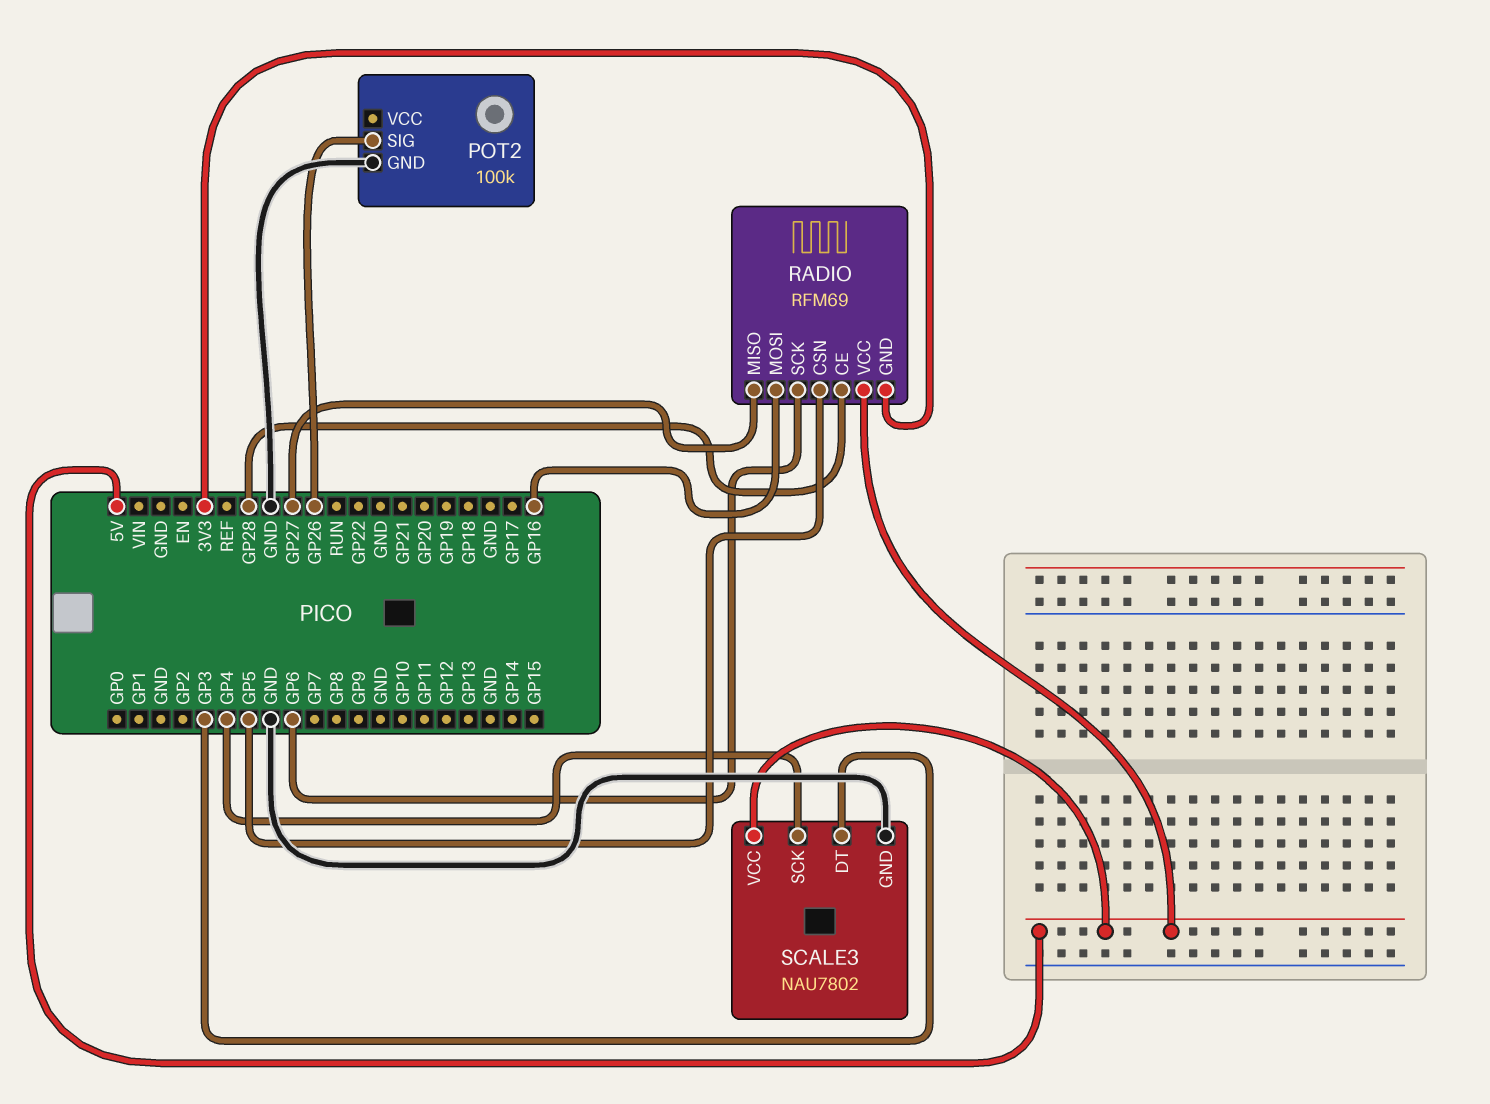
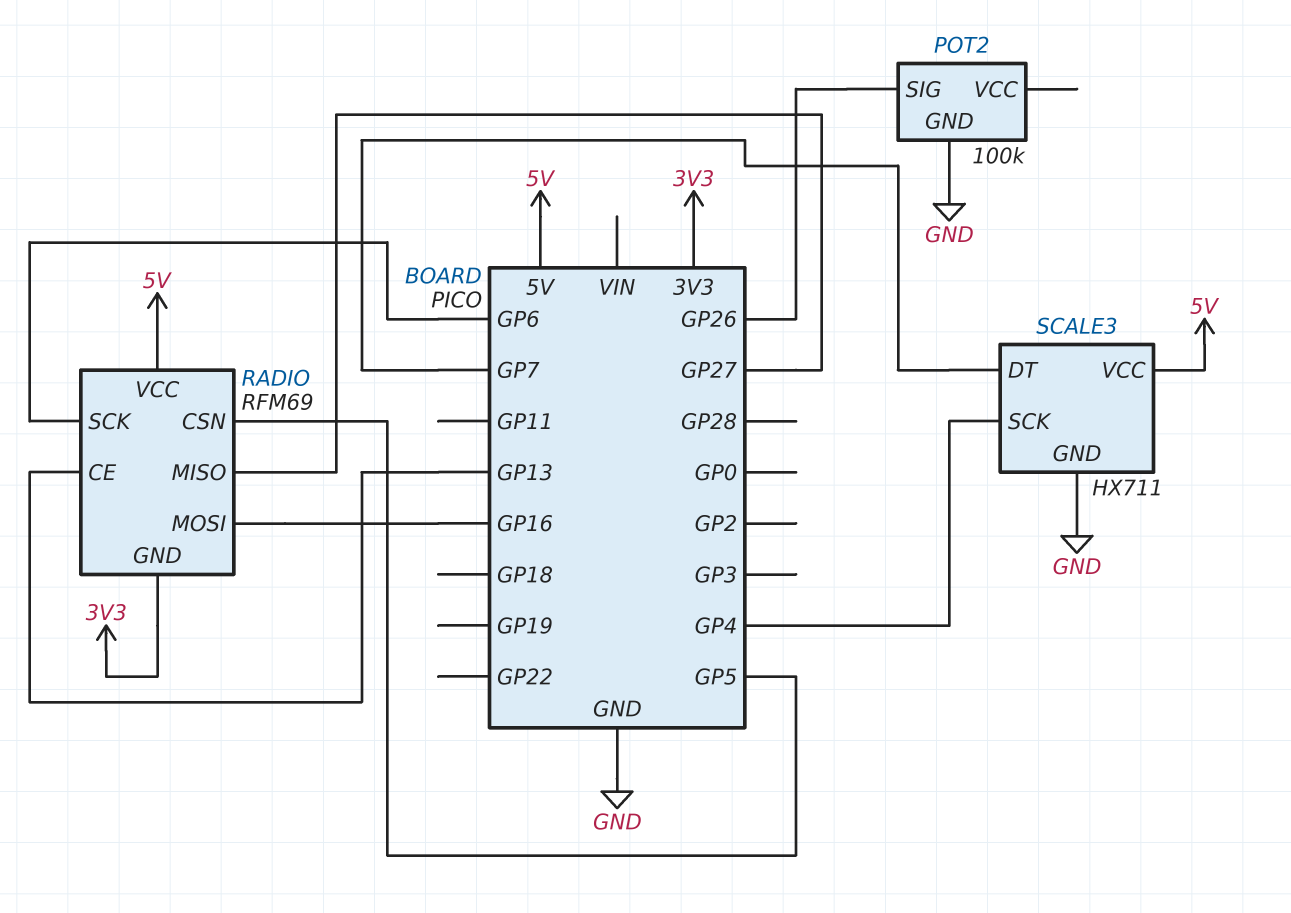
RADIO pin CE: GP28 -> GP13
SCALE3: NAU7802 -> HX711
SCALE3 pin DT: GP3 -> GP7

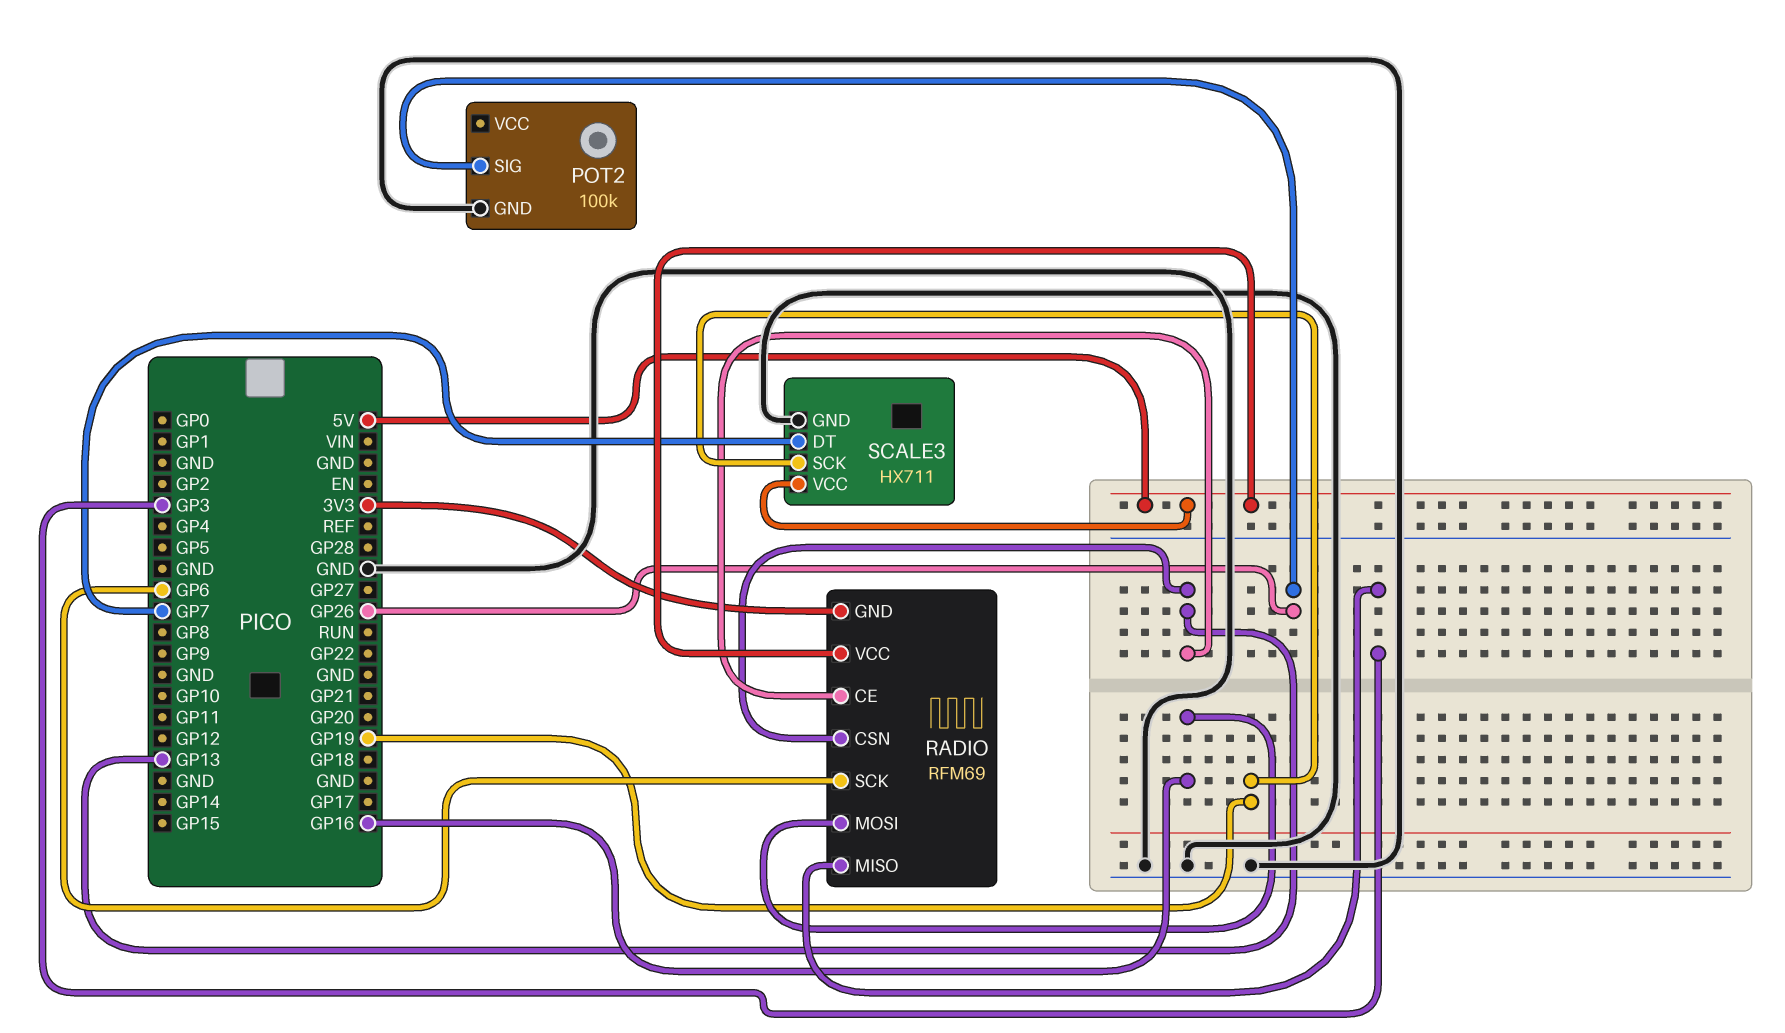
RADIO pin CSN: GP5 -> GP13
RADIO pin MISO: GP27 -> GP3
SCALE3 pin SCK: GP4 -> GP19

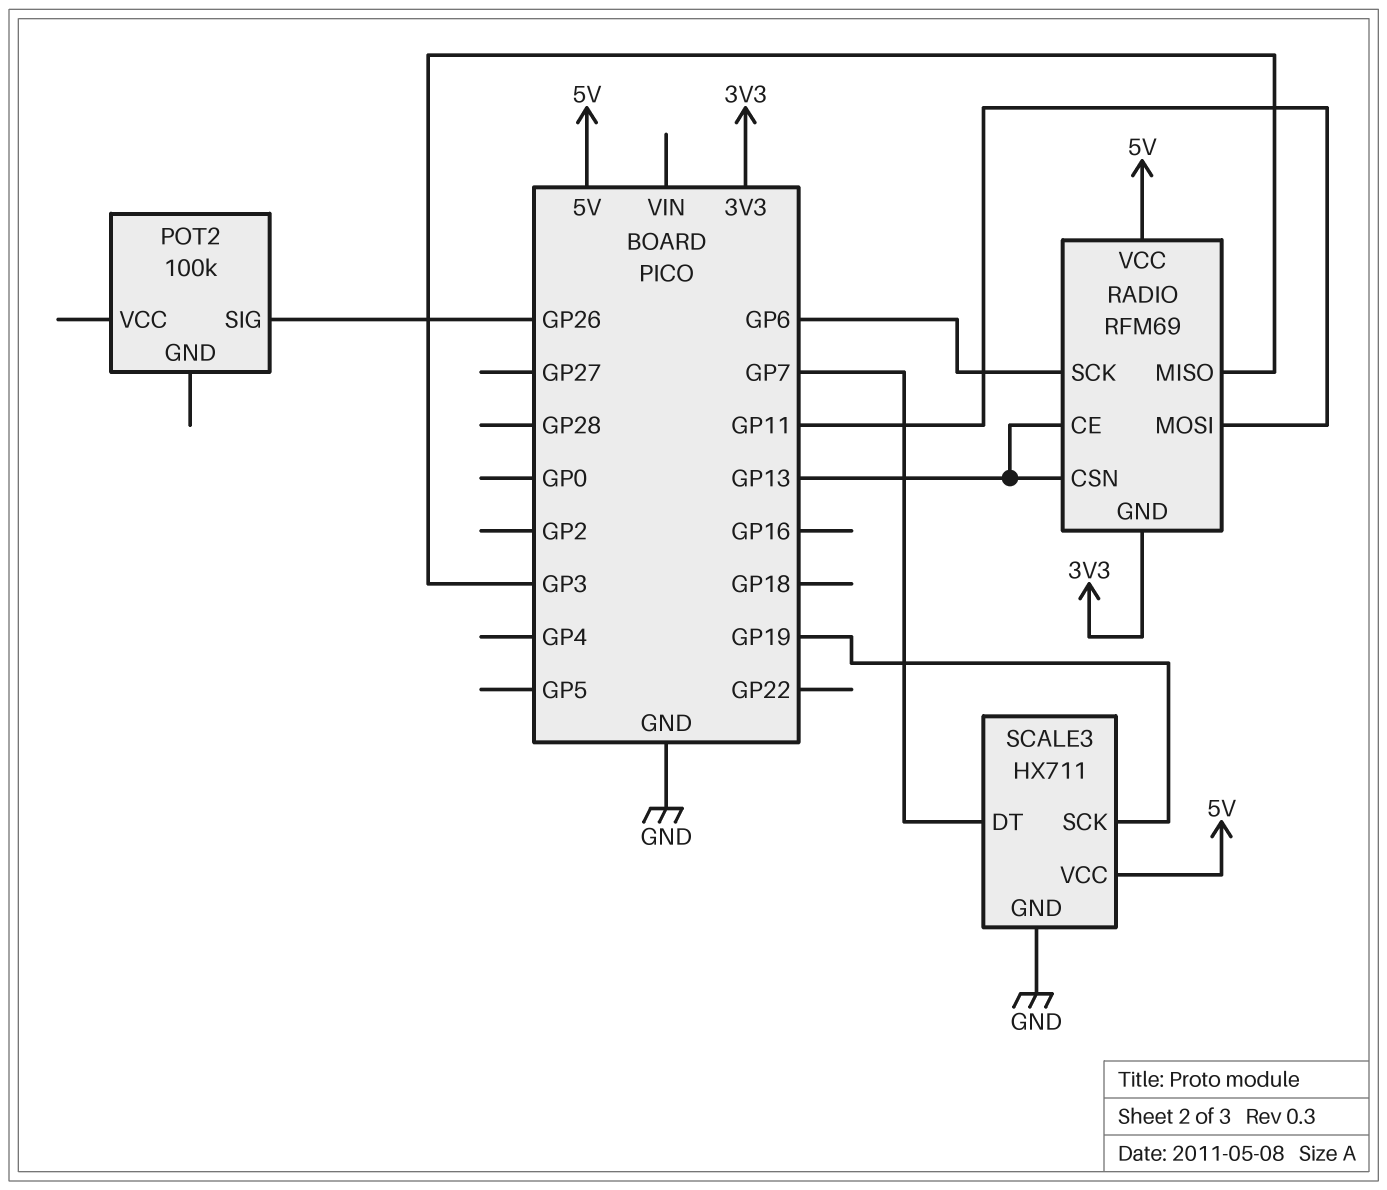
POT2 pin GND: GND -> none
RADIO pin MOSI: GP16 -> GP11

